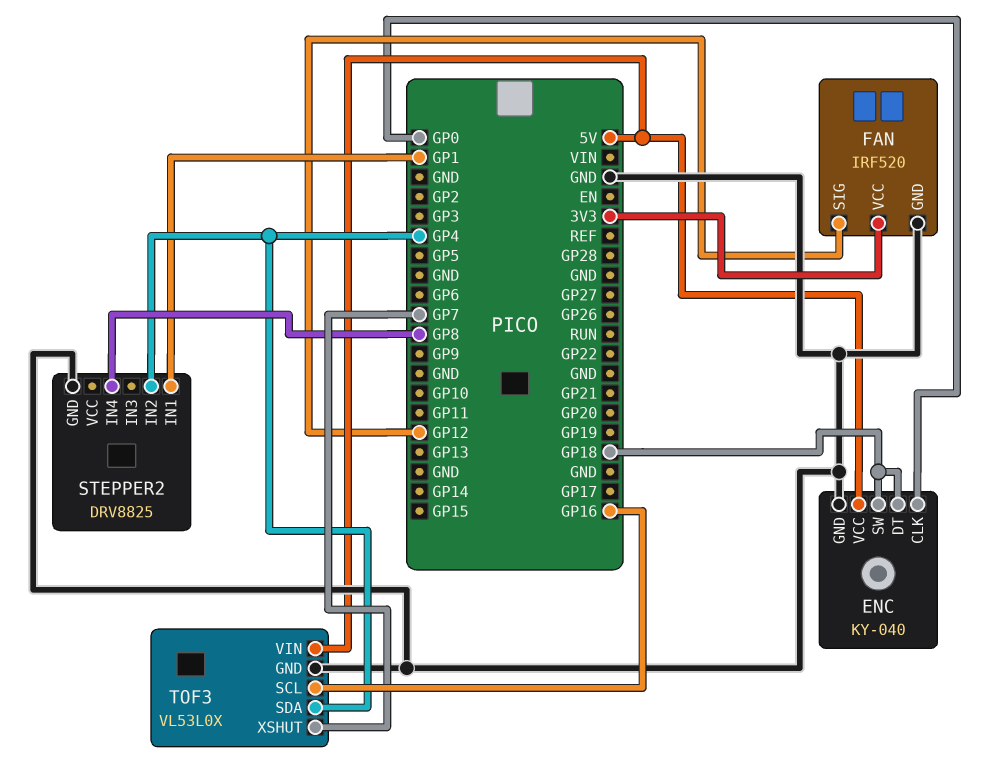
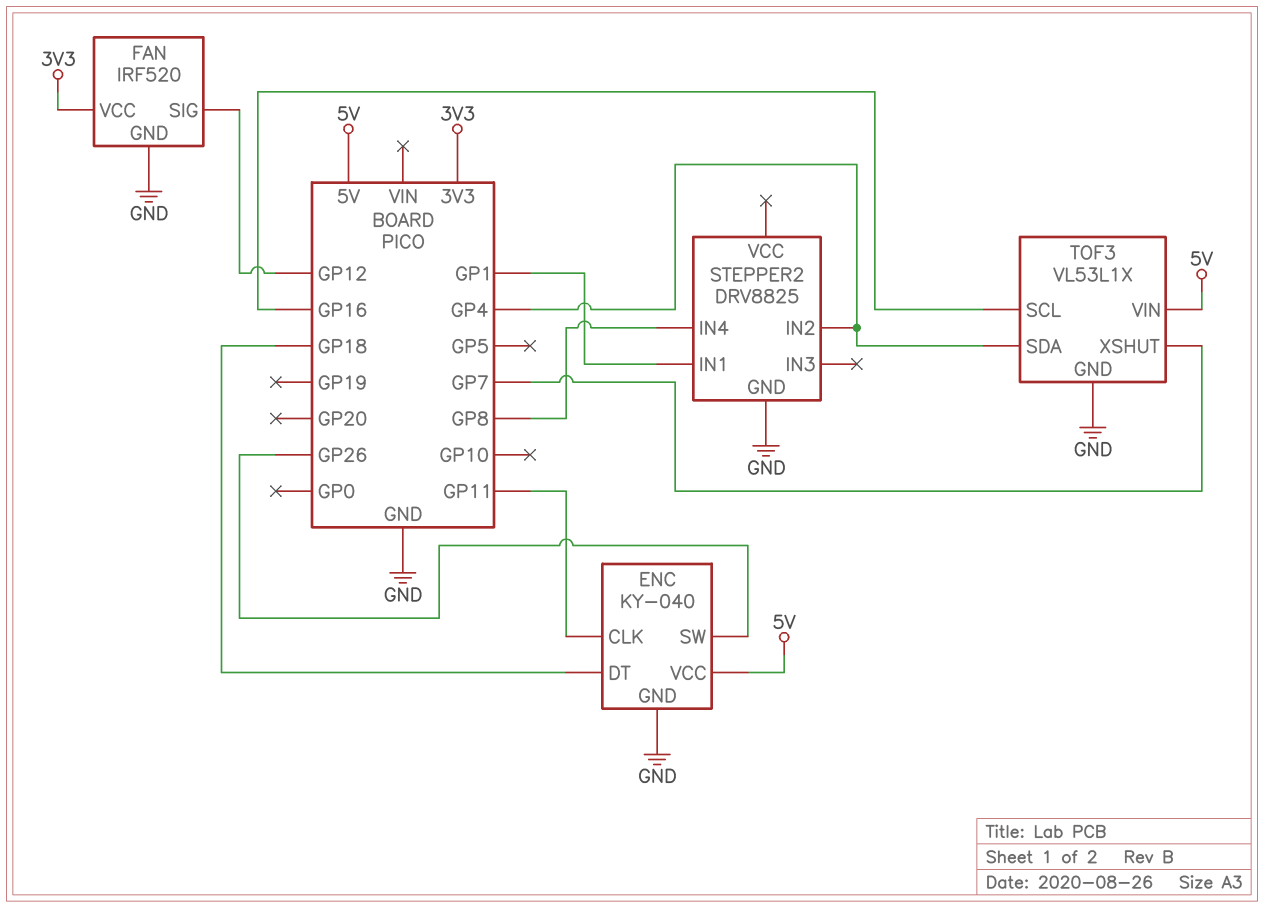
ENC pin CLK: GP0 -> GP11
ENC pin SW: GP18 -> GP26
TOF3: VL53L0X -> VL53L1X

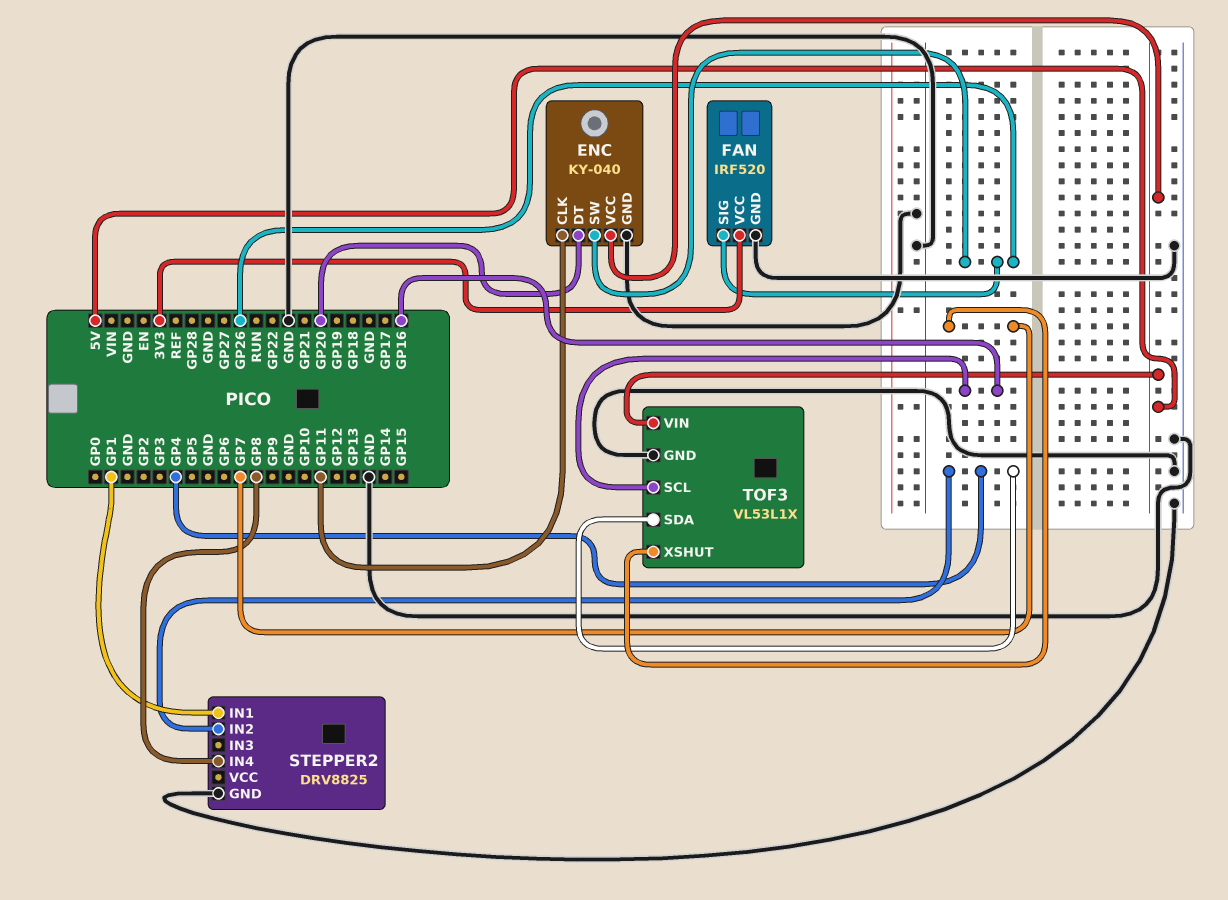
ENC pin DT: GP18 -> GP20
FAN pin SIG: GP12 -> GP26

